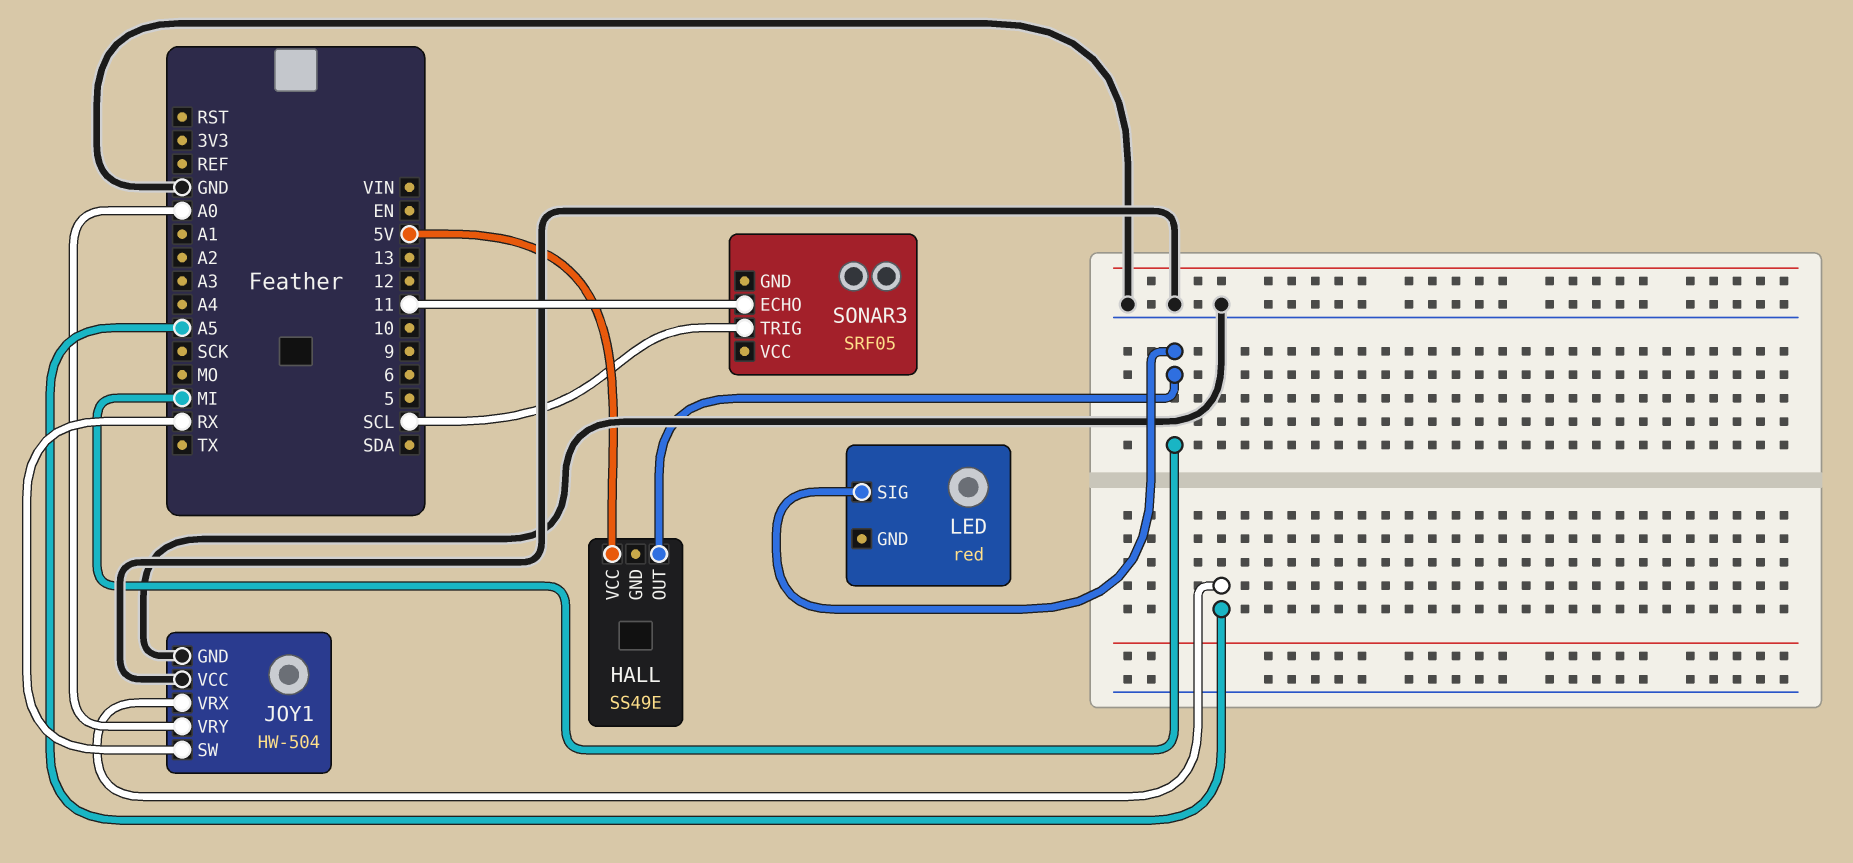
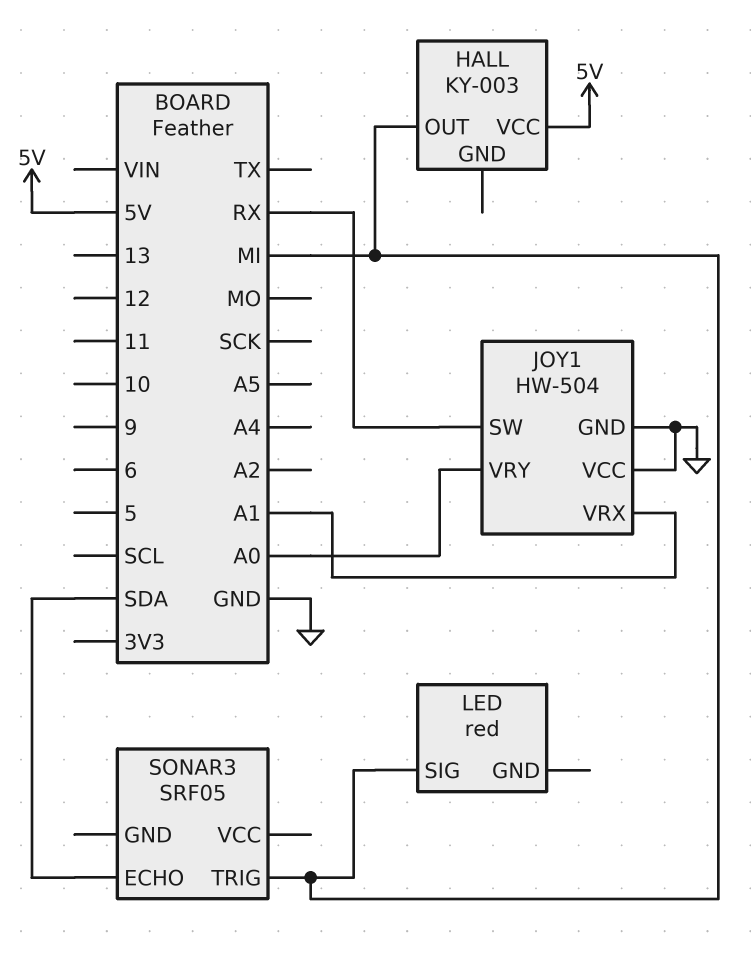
HALL: SS49E -> KY-003
JOY1 pin VRX: A5 -> A1
SONAR3 pin ECHO: 11 -> SDA
SONAR3 pin TRIG: SCL -> MI

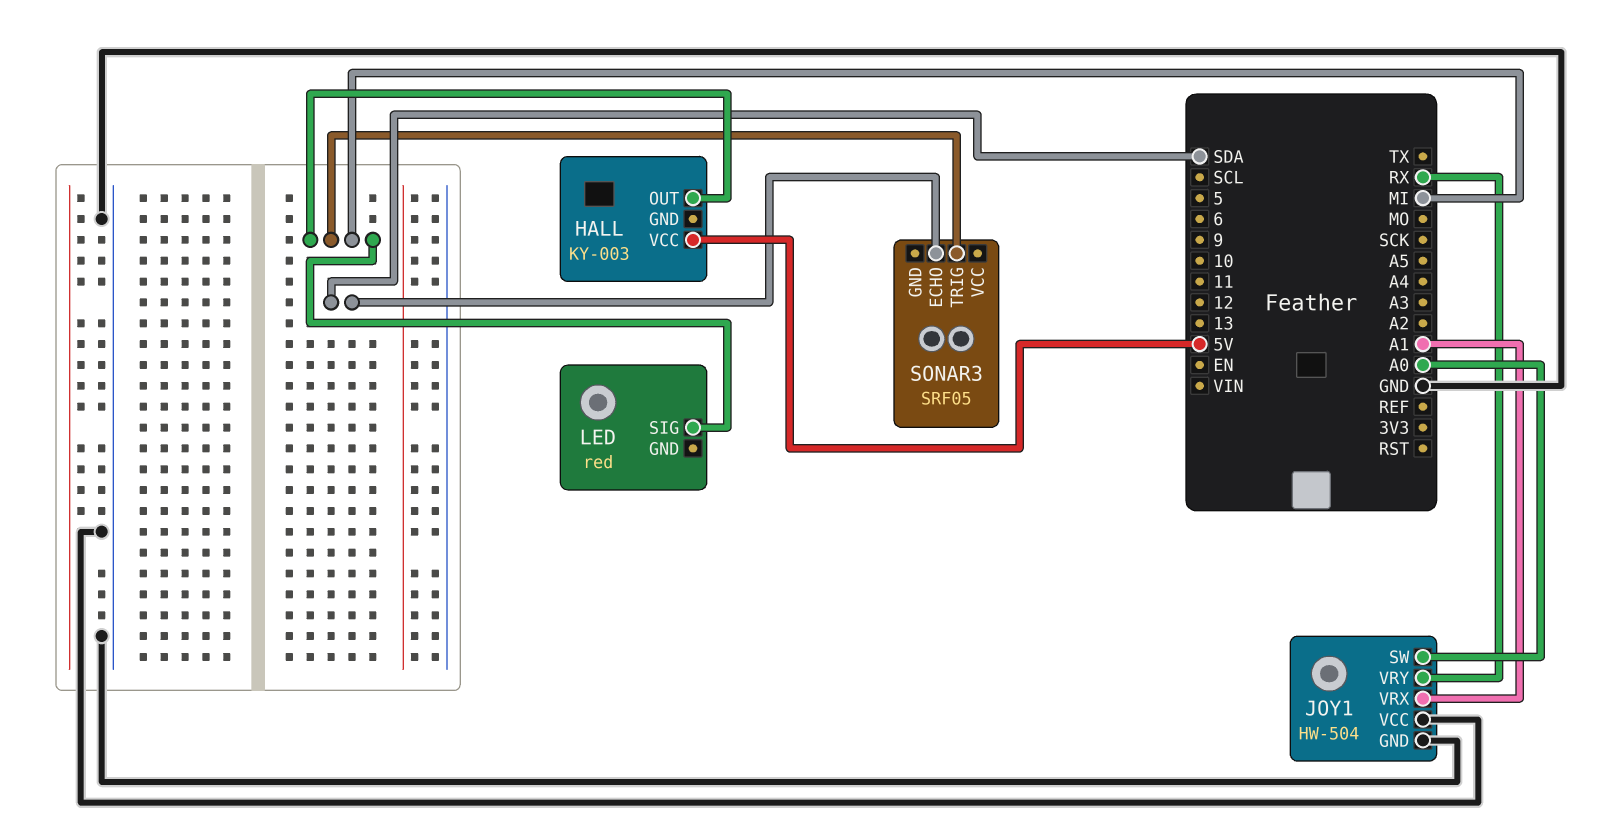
JOY1 pin SW: RX -> A0
JOY1 pin VRY: A0 -> RX

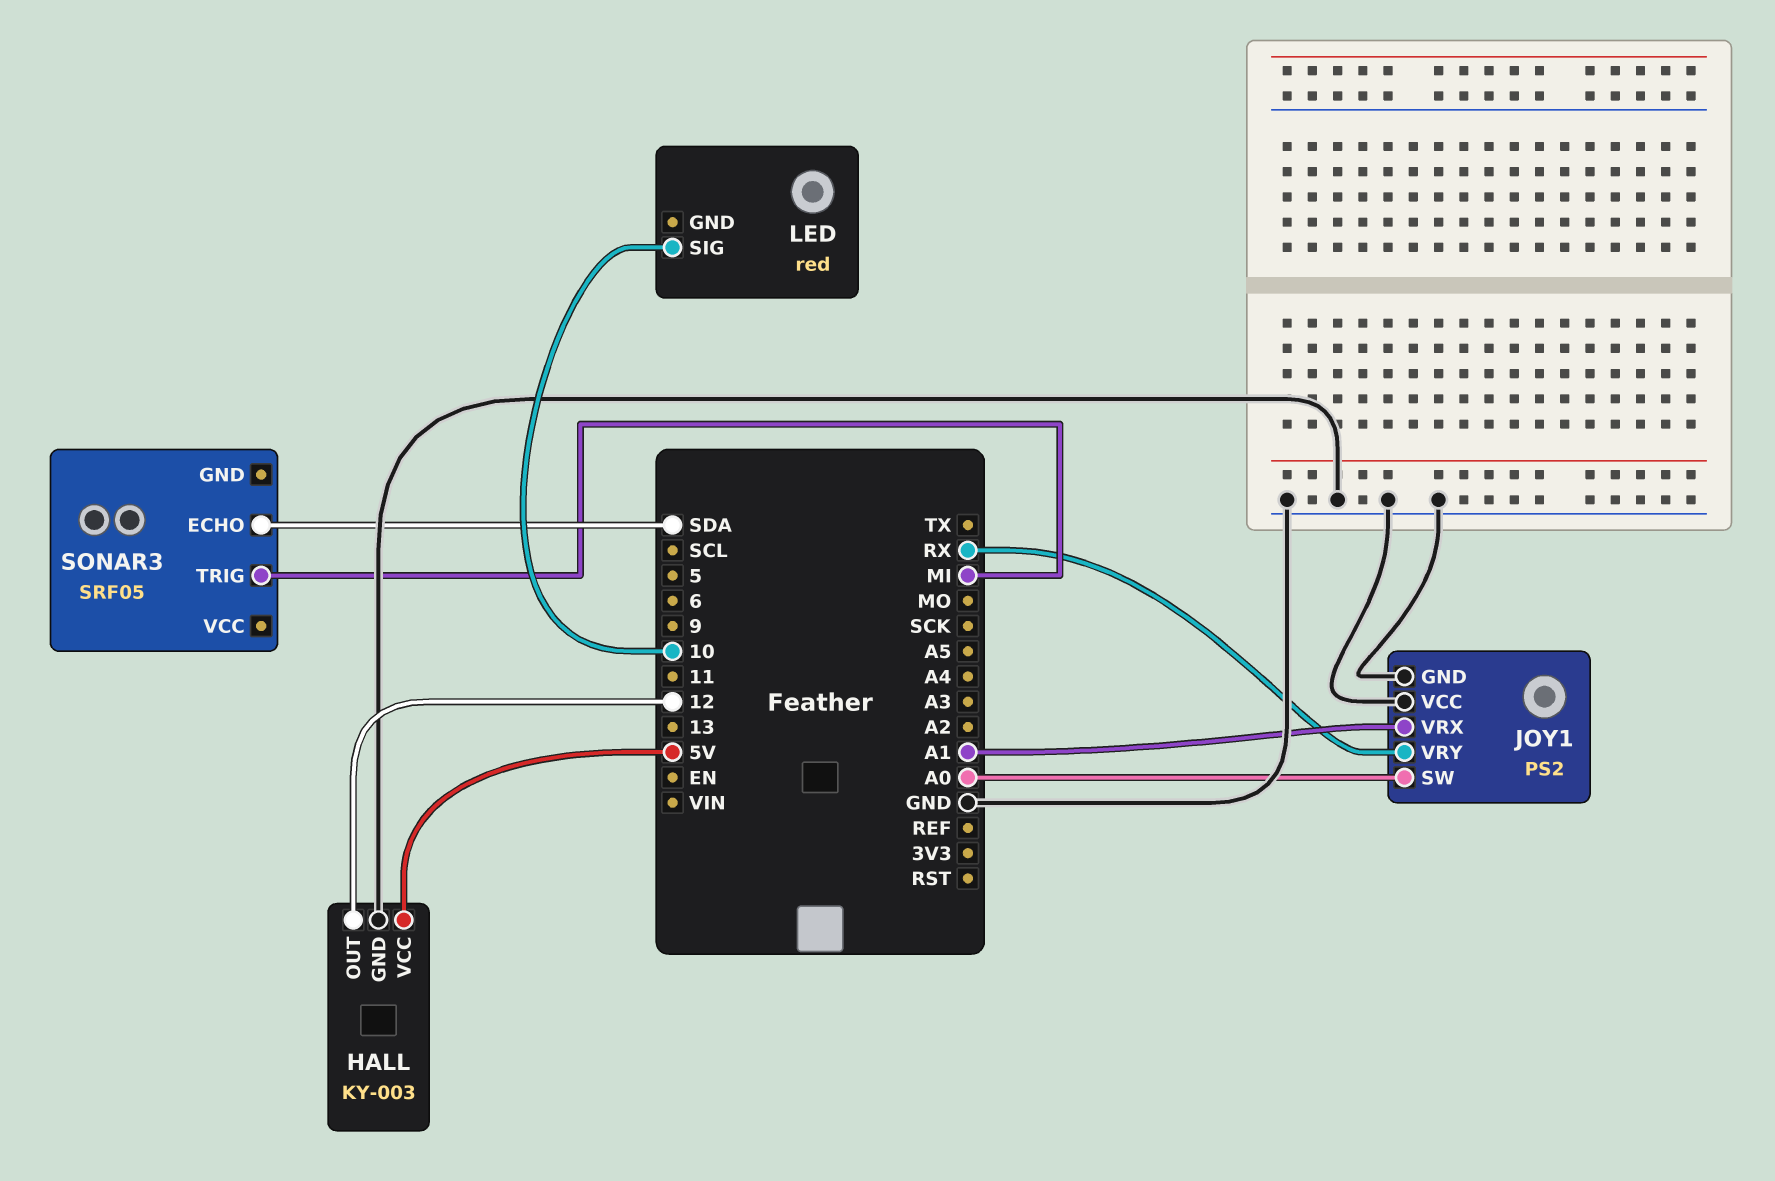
HALL pin GND: none -> GND
HALL pin OUT: MI -> 12
JOY1: HW-504 -> PS2
LED pin SIG: MI -> 10

